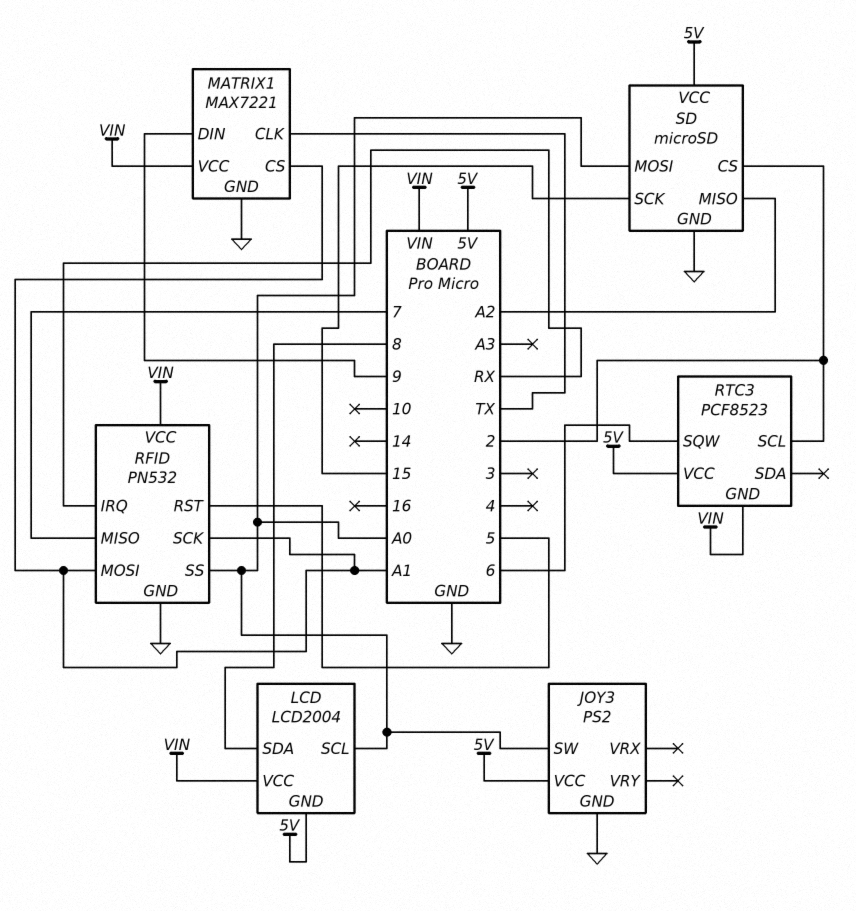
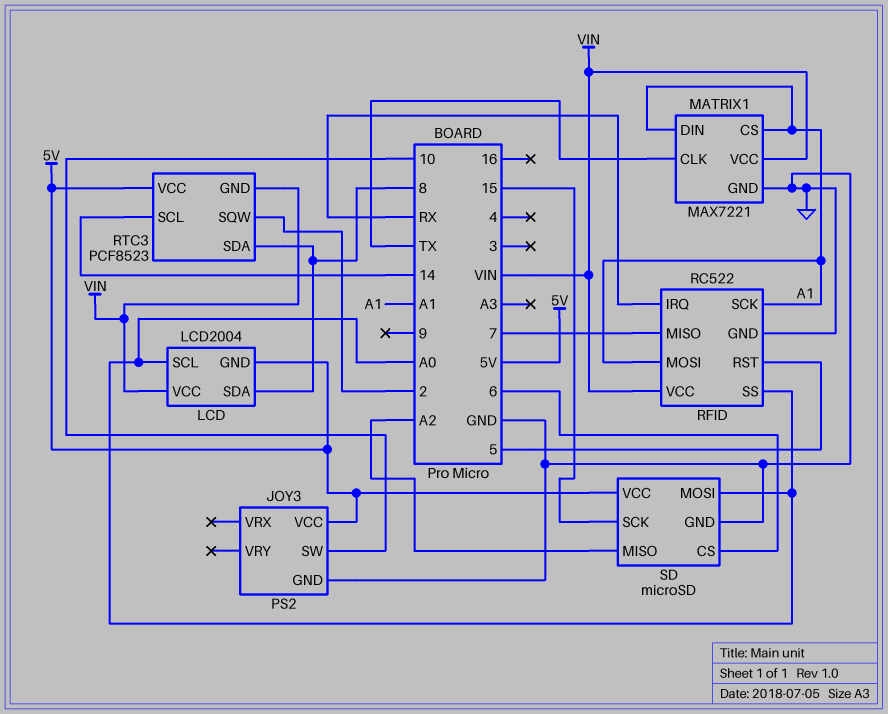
JOY3 pin SW: A0 -> 10
MATRIX1 pin DIN: 9 -> A1
RFID: PN532 -> RC522
RTC3 pin SCL: 2 -> 14
RTC3 pin SDA: none -> 8
RTC3 pin SQW: 6 -> 2
SD pin CS: 2 -> 6

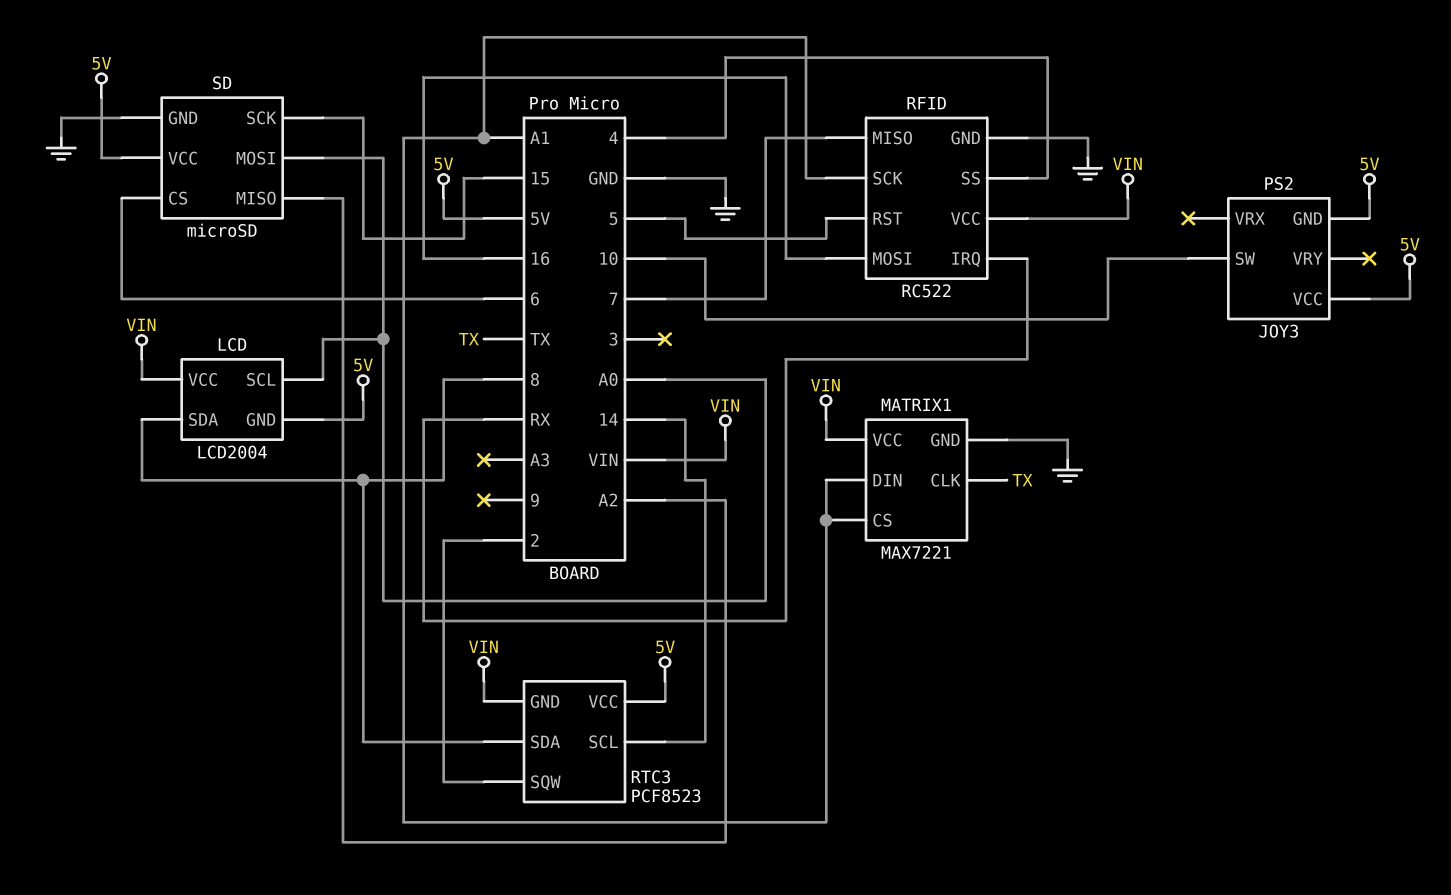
JOY3 pin GND: GND -> 5V
RFID pin MOSI: A1 -> 16
RFID pin SS: A0 -> 4

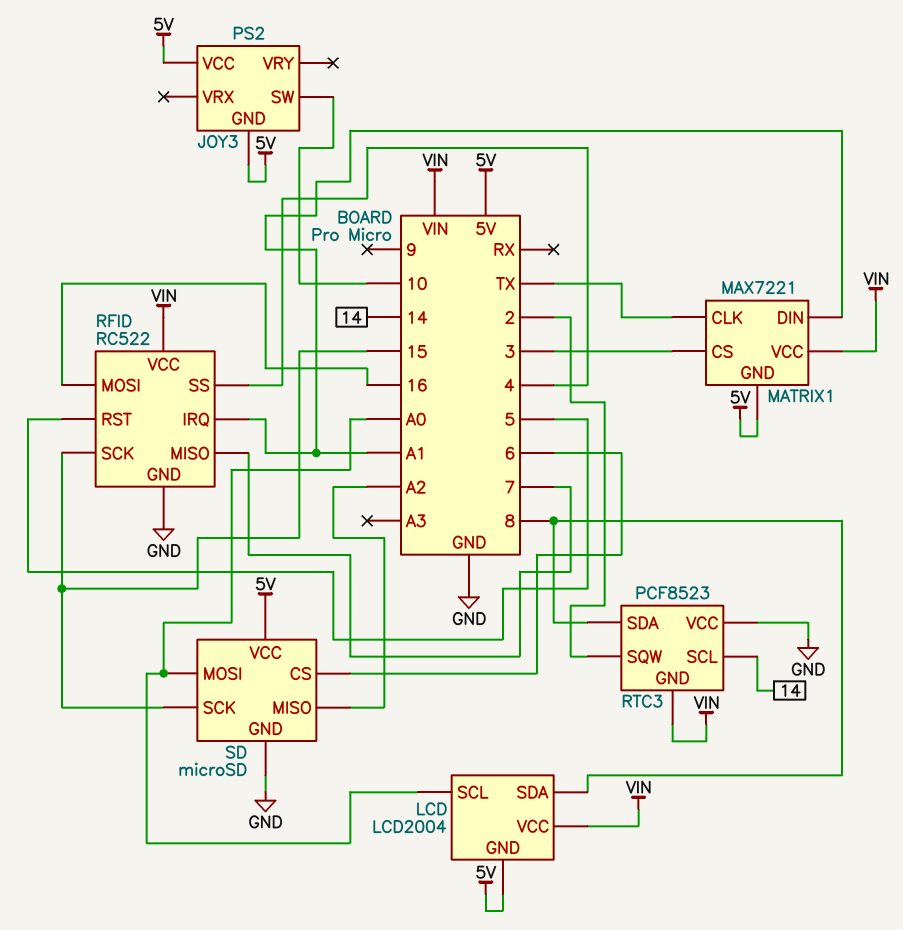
MATRIX1 pin CS: A1 -> 3
MATRIX1 pin GND: GND -> 5V
RFID pin IRQ: RX -> A1
RFID pin SCK: A1 -> 15
RTC3 pin VCC: 5V -> GND

